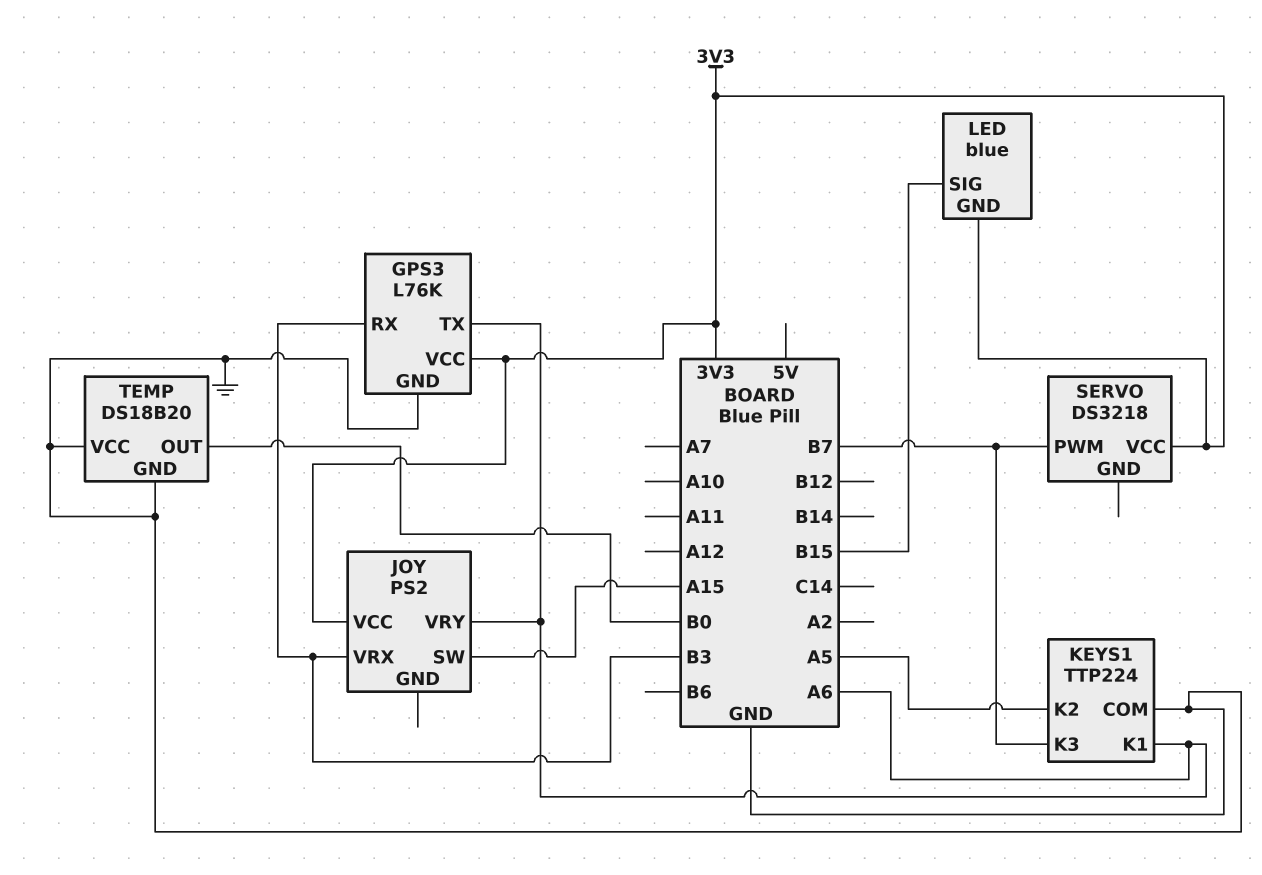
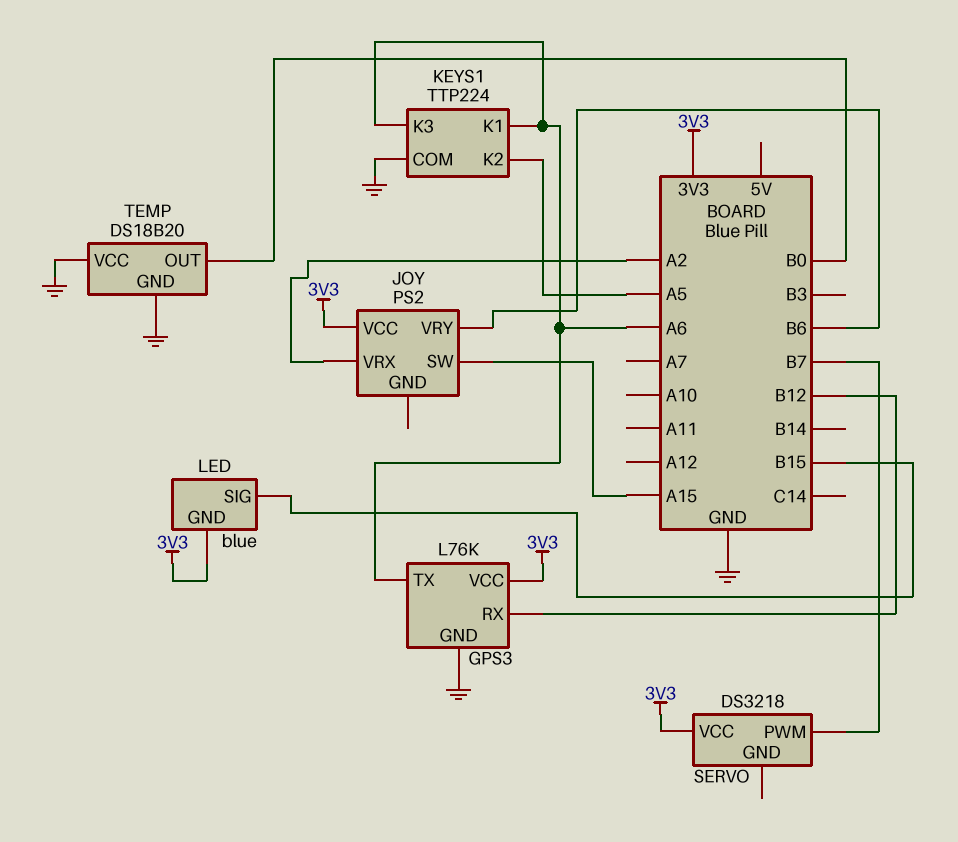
GPS3 pin RX: B3 -> B12
JOY pin VRX: B3 -> A2
JOY pin VRY: A6 -> B6
KEYS1 pin K3: B7 -> A6

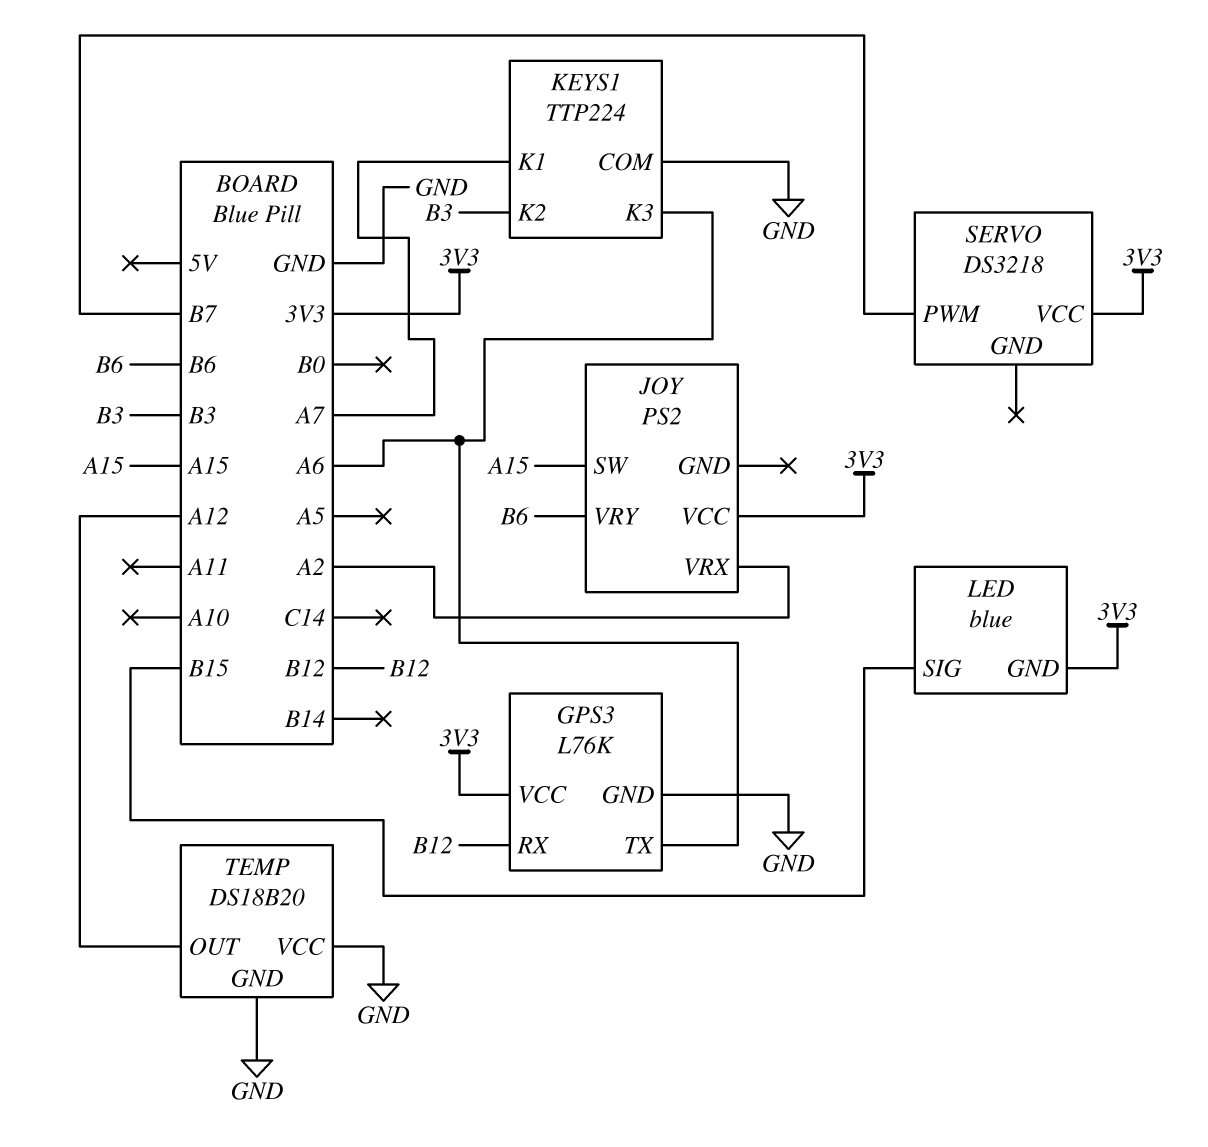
KEYS1 pin K1: A6 -> A7
KEYS1 pin K2: A5 -> B3
TEMP pin OUT: B0 -> A12

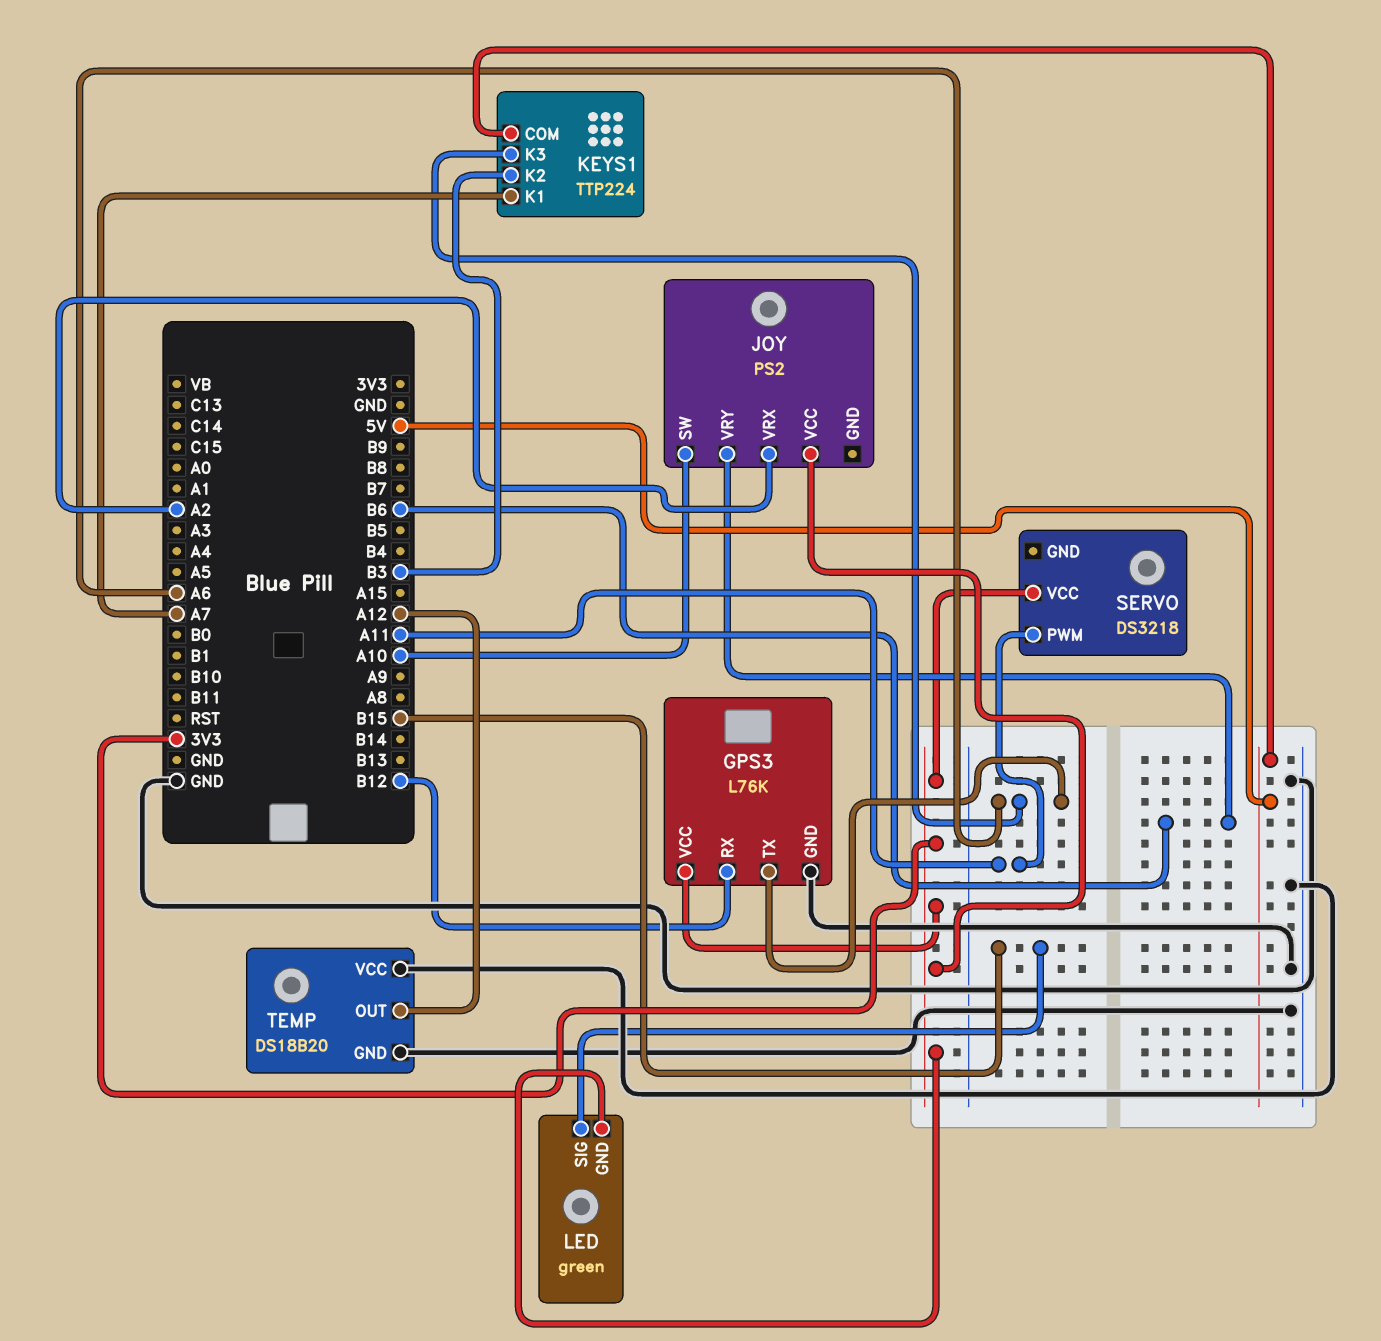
JOY pin SW: A15 -> A10
KEYS1 pin COM: GND -> 5V
LED: blue -> green
SERVO pin PWM: B7 -> A11

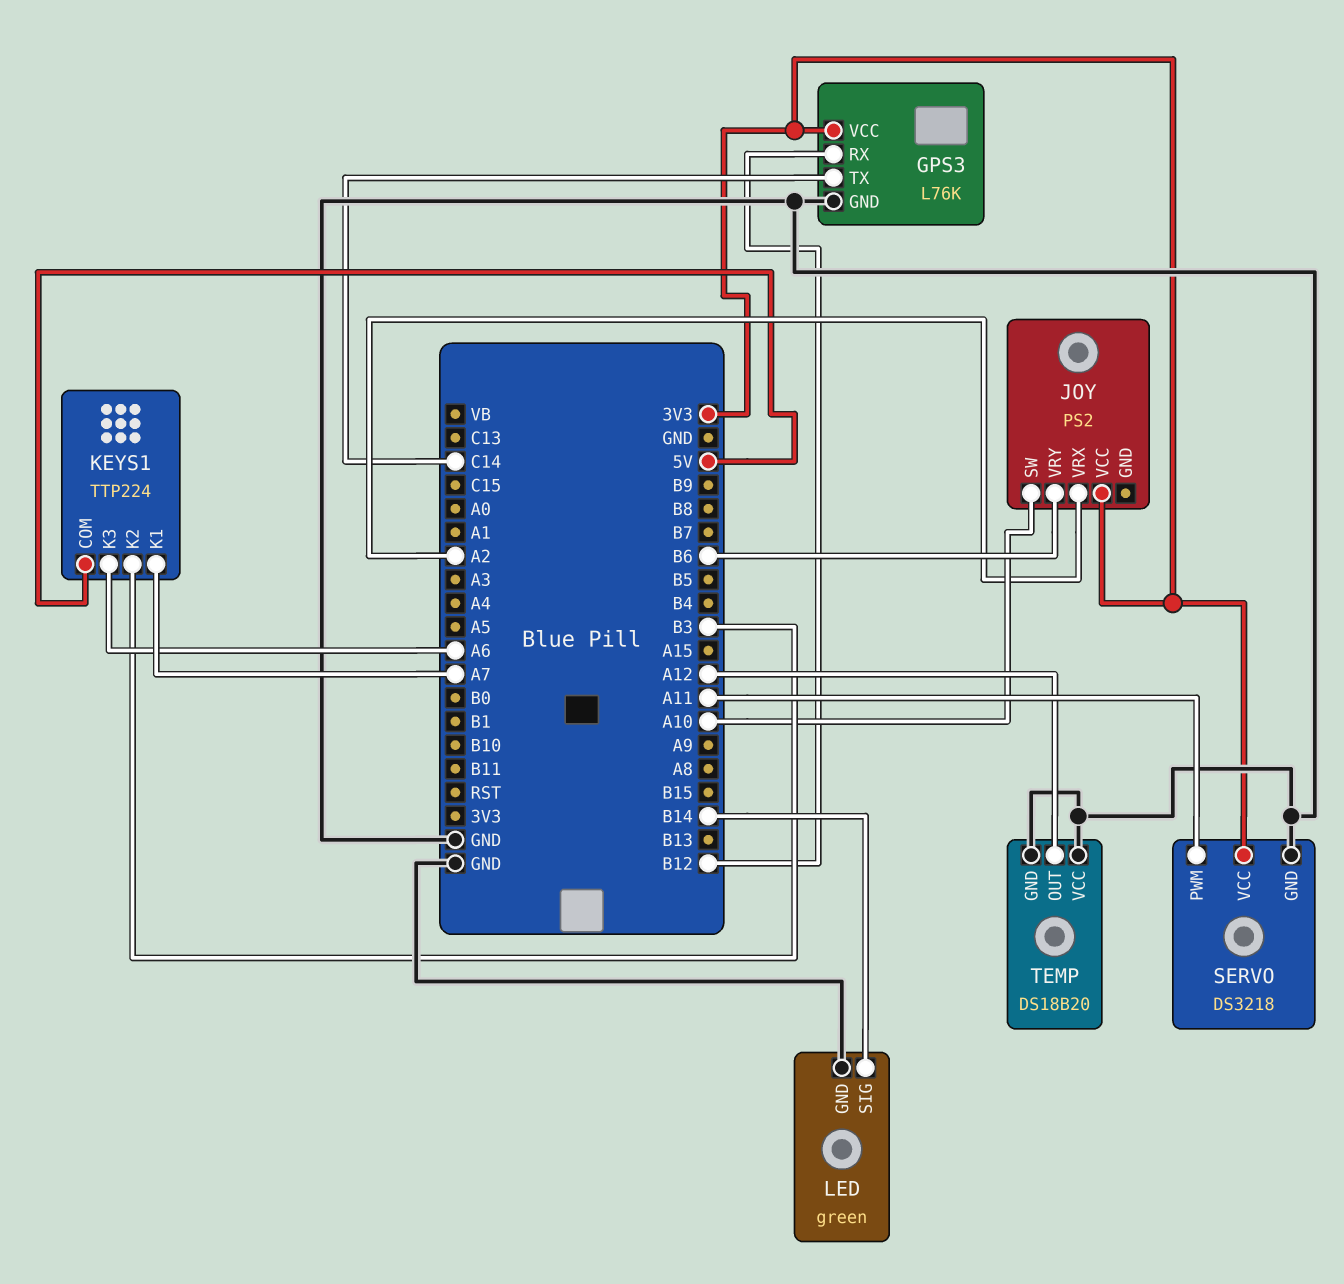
GPS3 pin TX: A6 -> C14
LED pin GND: 3V3 -> GND
LED pin SIG: B15 -> B14
SERVO pin GND: none -> GND

